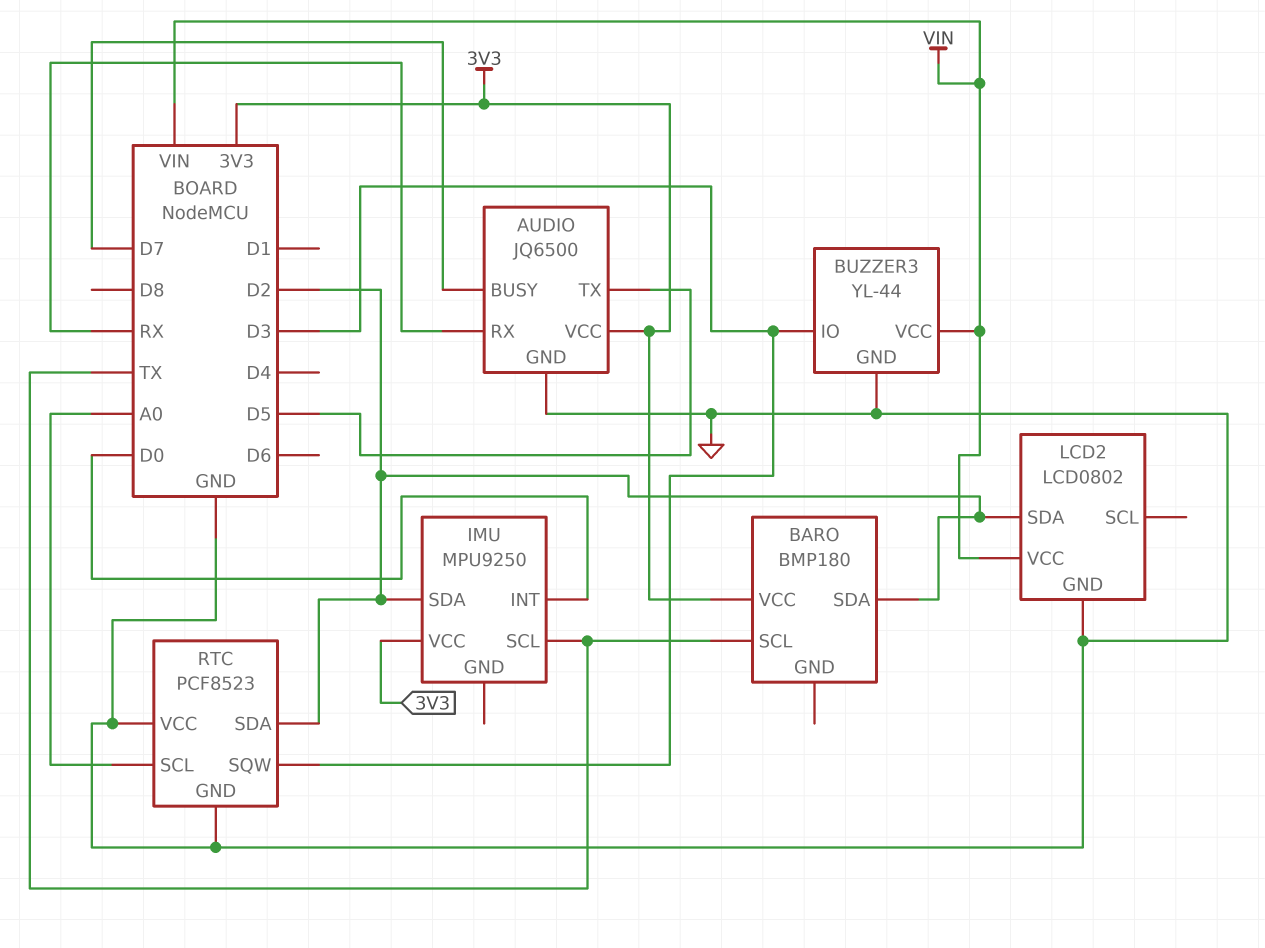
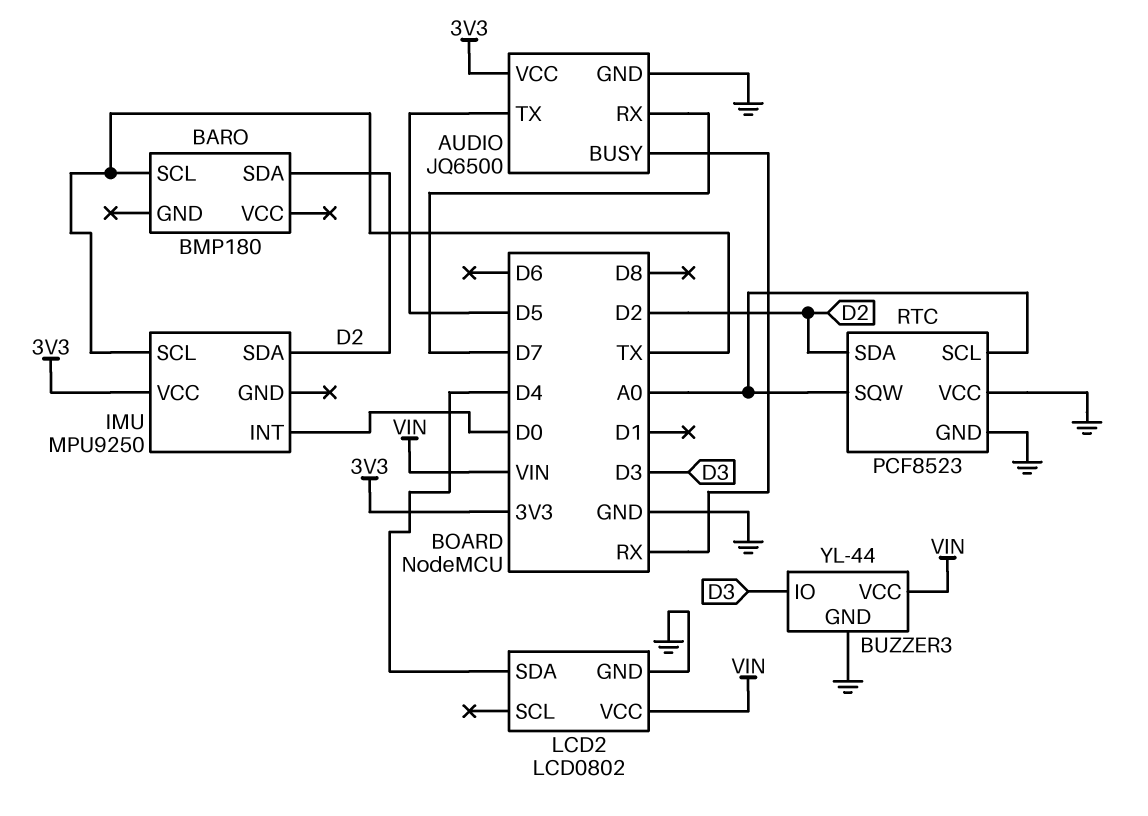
AUDIO pin BUSY: D7 -> RX
AUDIO pin RX: RX -> D7
BARO pin VCC: 3V3 -> none
LCD2 pin SDA: D2 -> D4
RTC pin SQW: D3 -> A0

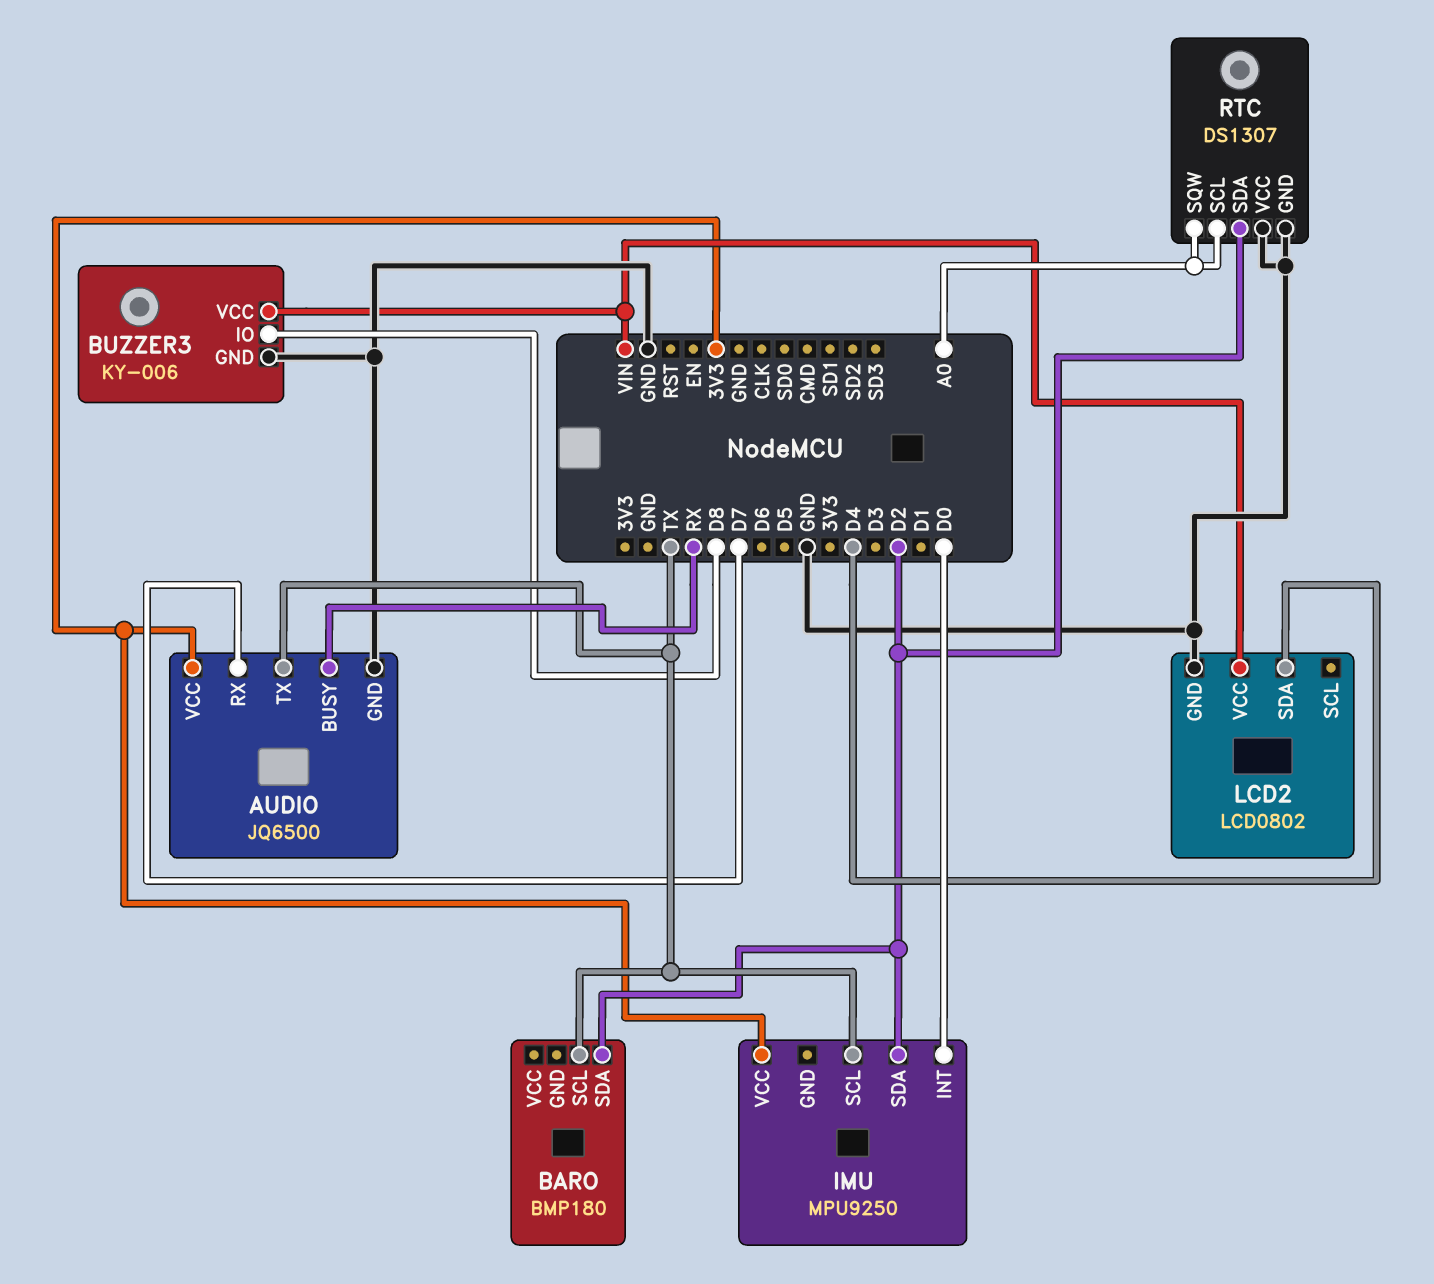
AUDIO pin TX: D5 -> TX
BUZZER3: YL-44 -> KY-006
BUZZER3 pin IO: D3 -> D8
RTC: PCF8523 -> DS1307

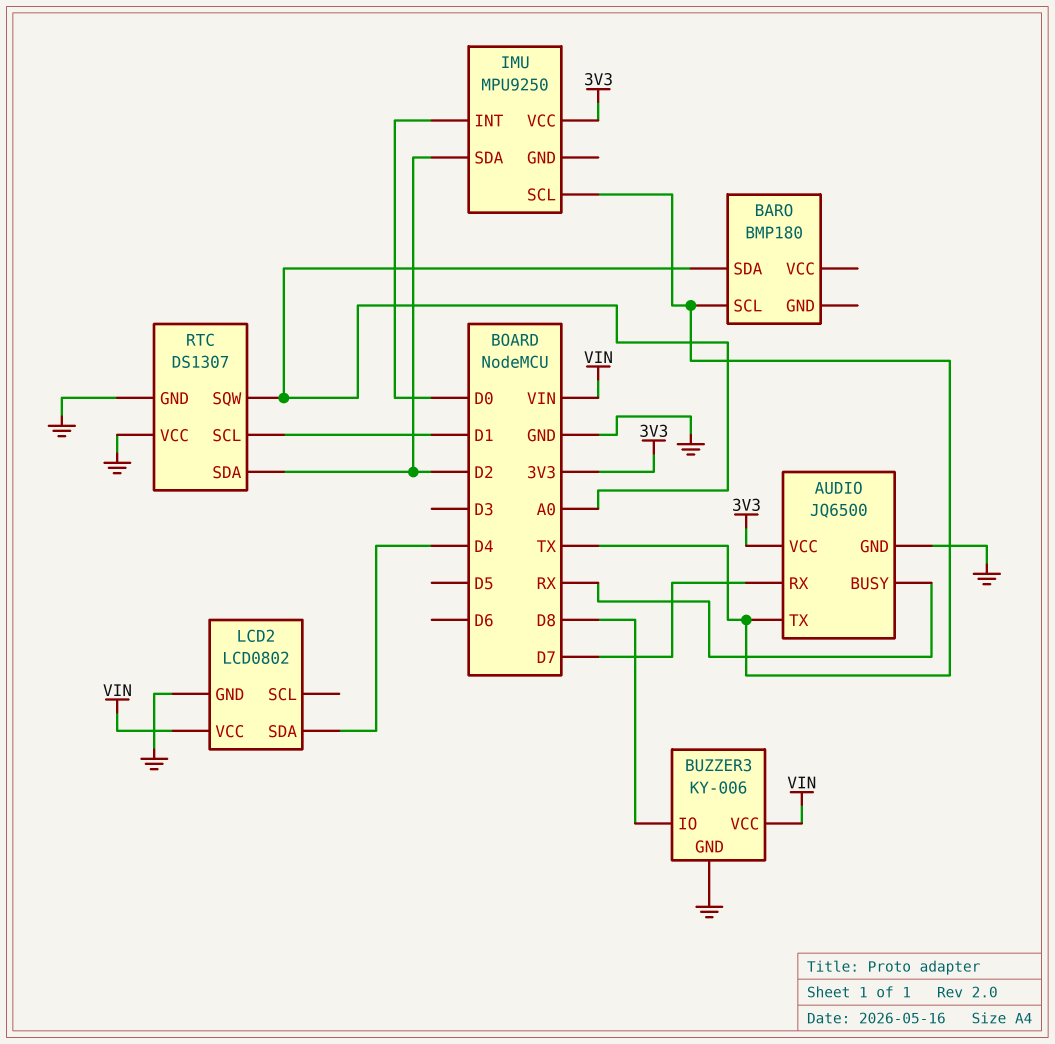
BARO pin SDA: D2 -> A0
RTC pin SCL: A0 -> D1

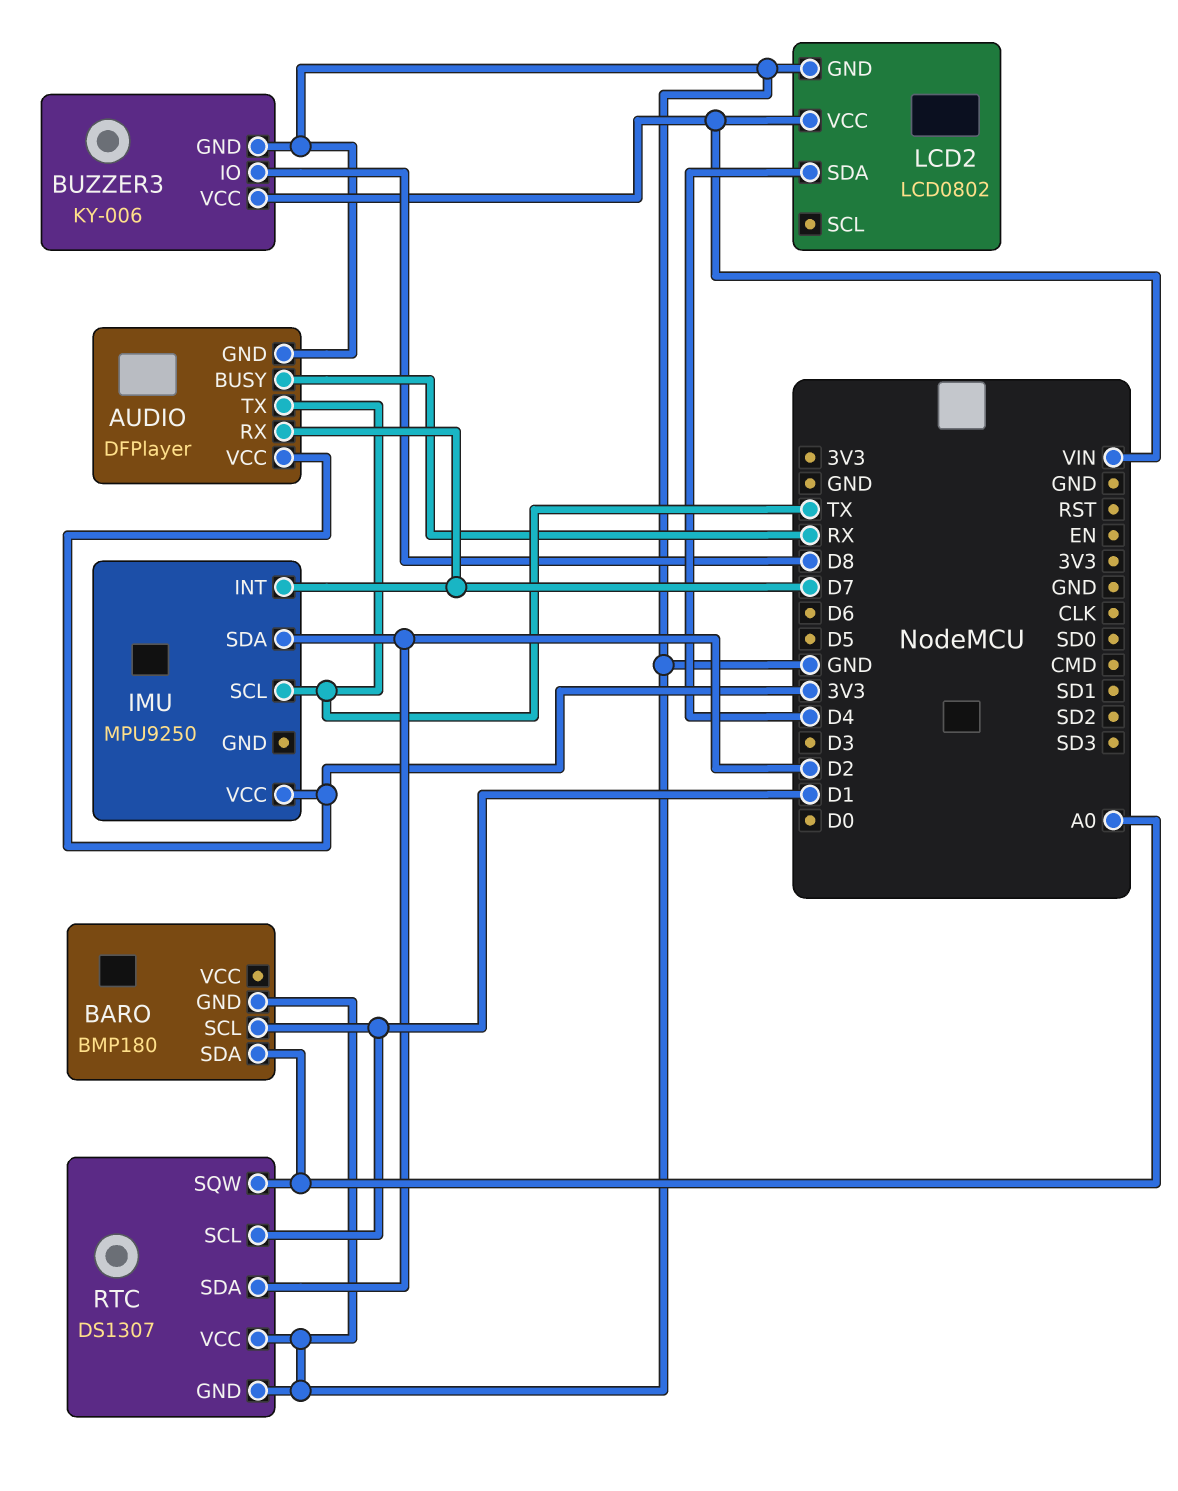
AUDIO: JQ6500 -> DFPlayer
BARO pin GND: none -> GND
BARO pin SCL: TX -> D1
IMU pin INT: D0 -> D7

